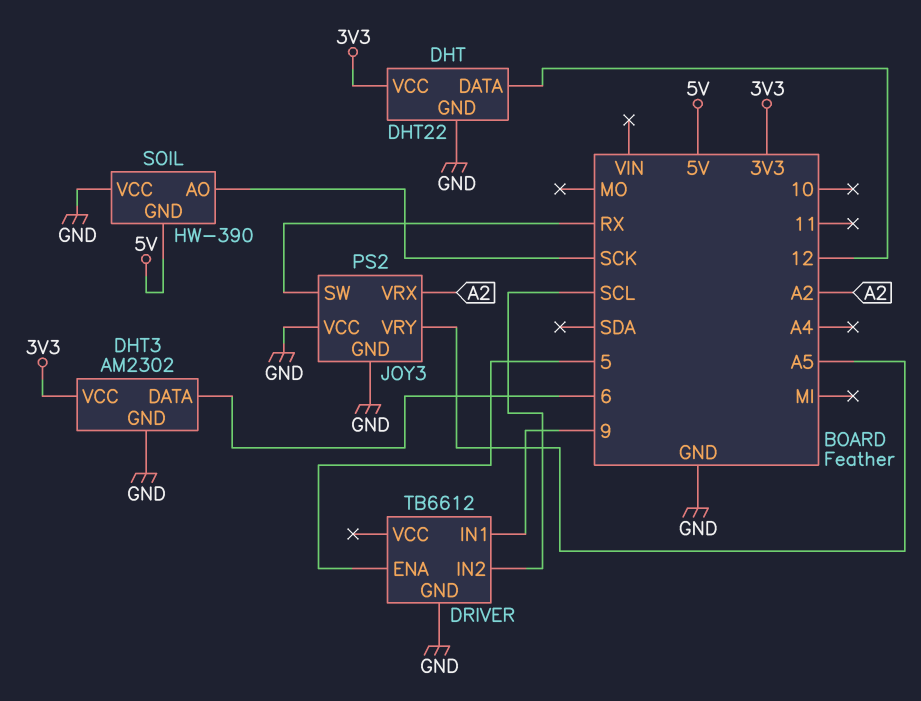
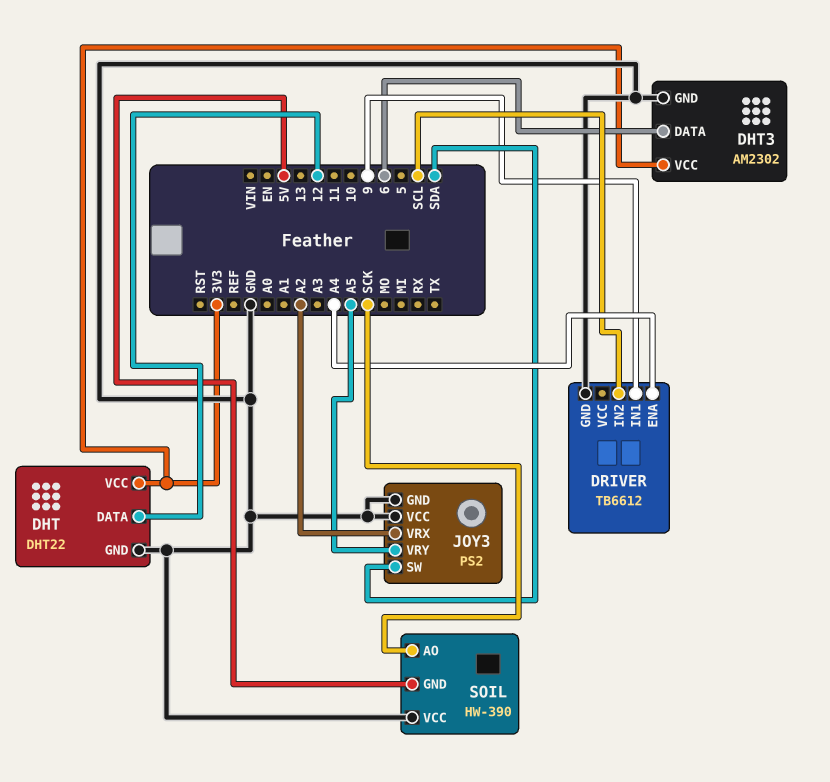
DRIVER pin ENA: 5 -> A4
JOY3 pin SW: RX -> SDA

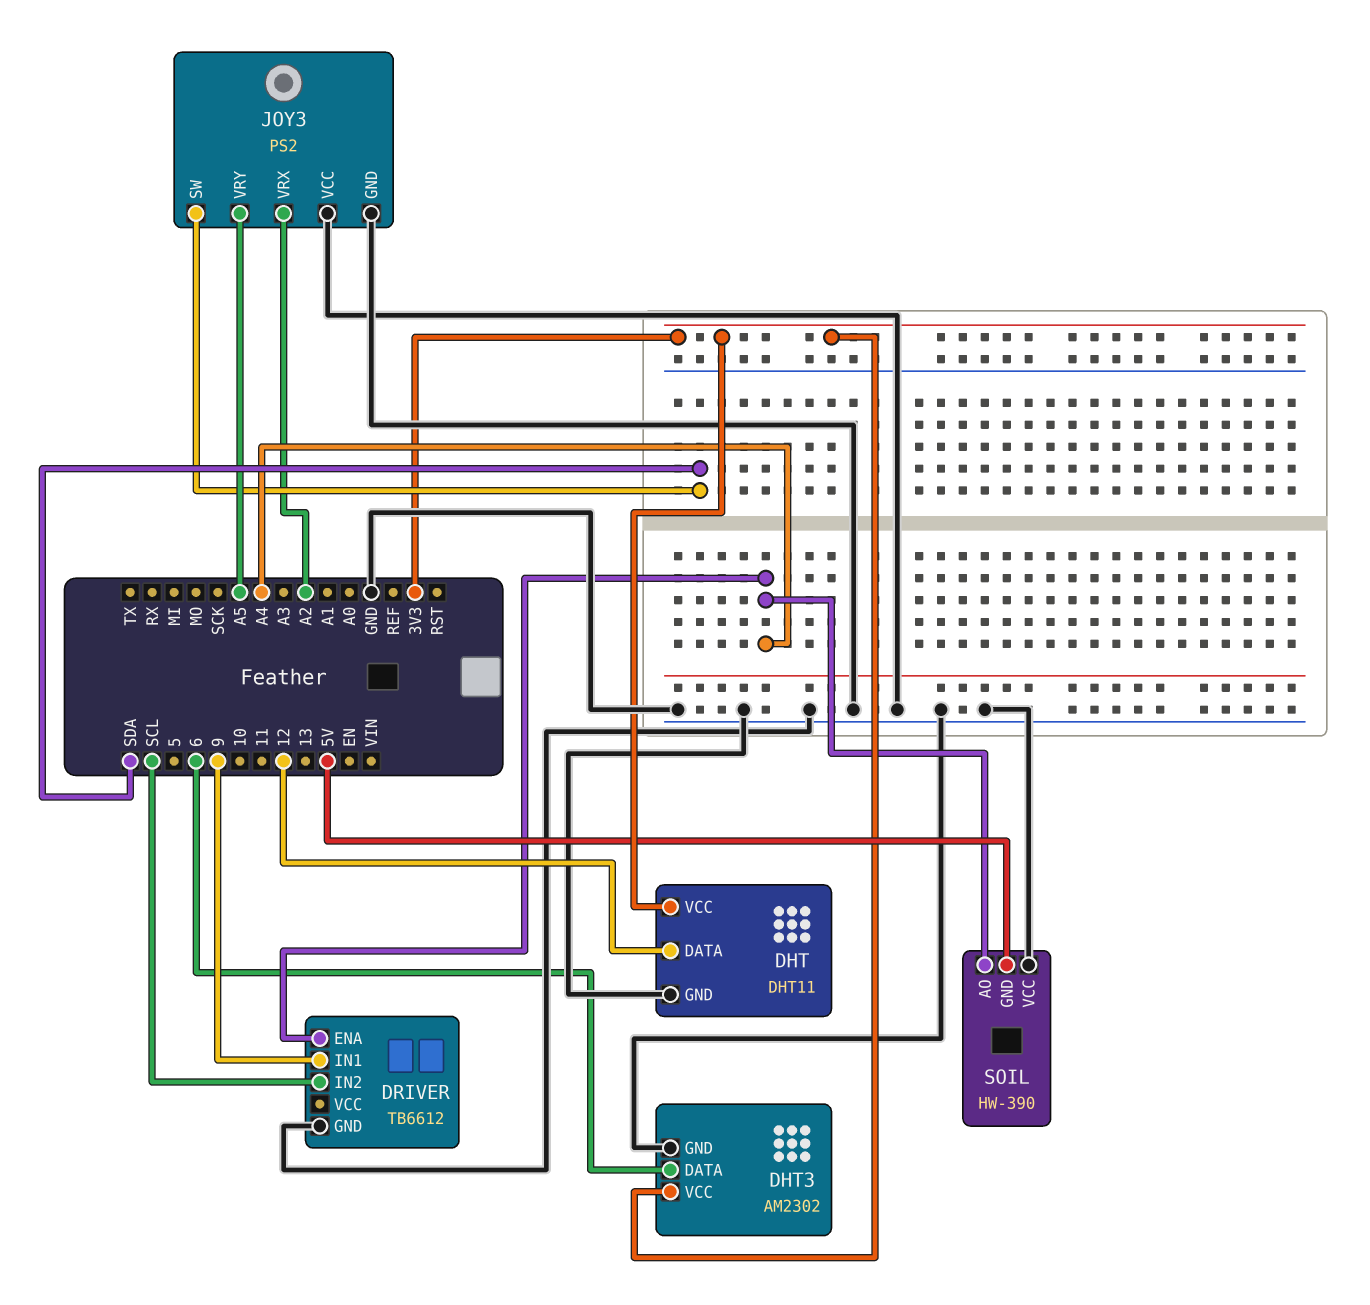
DHT: DHT22 -> DHT11
SOIL pin AO: SCK -> A4

